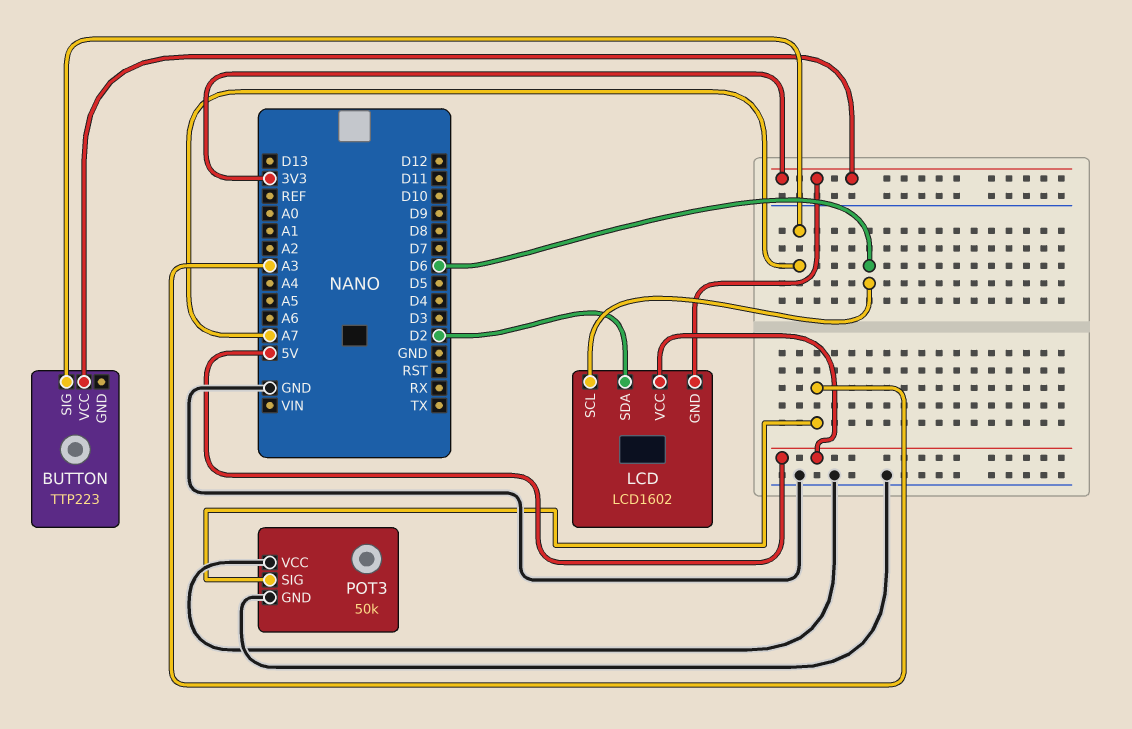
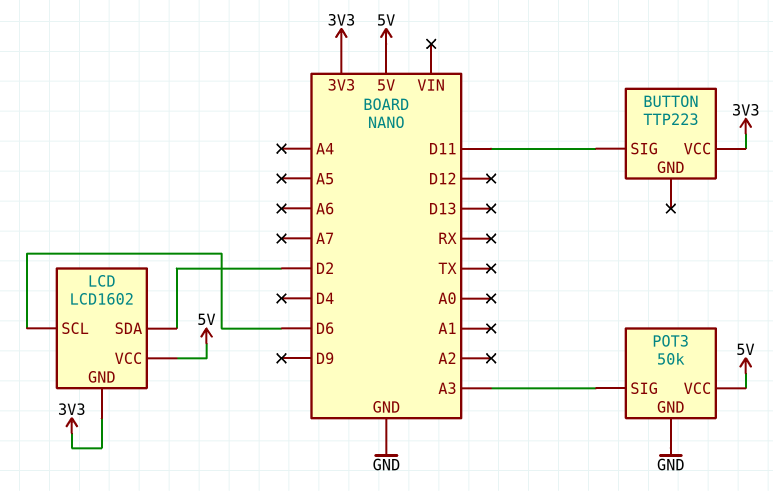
BUTTON pin SIG: A7 -> D11
POT3 pin VCC: GND -> 5V

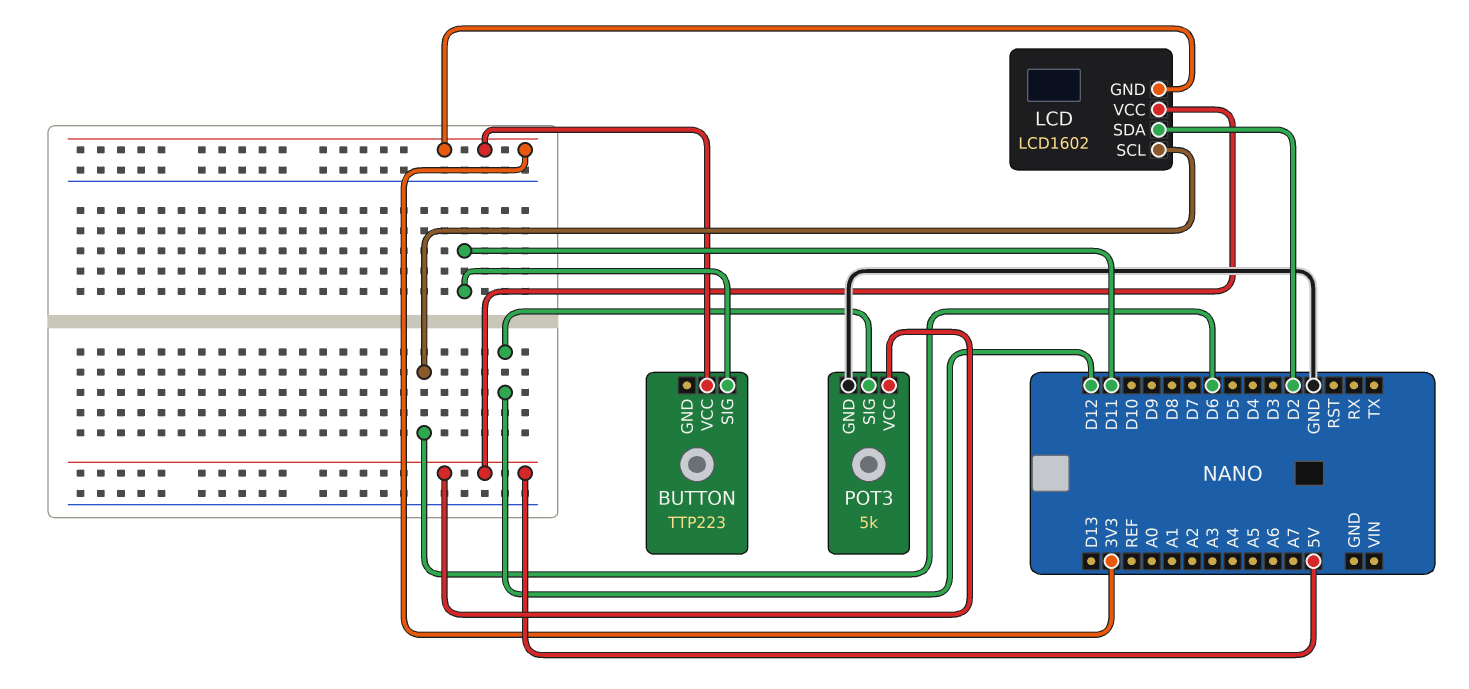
POT3: 50k -> 5k
POT3 pin SIG: A3 -> D12

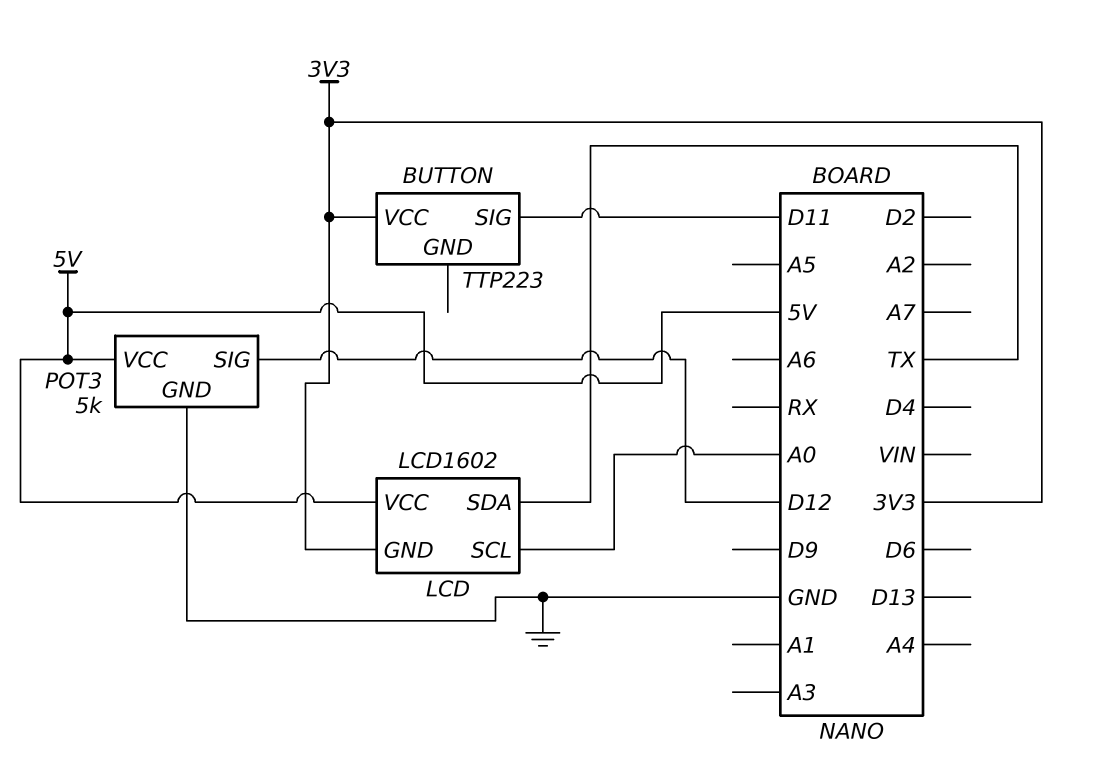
LCD pin SCL: D6 -> A0
LCD pin SDA: D2 -> TX

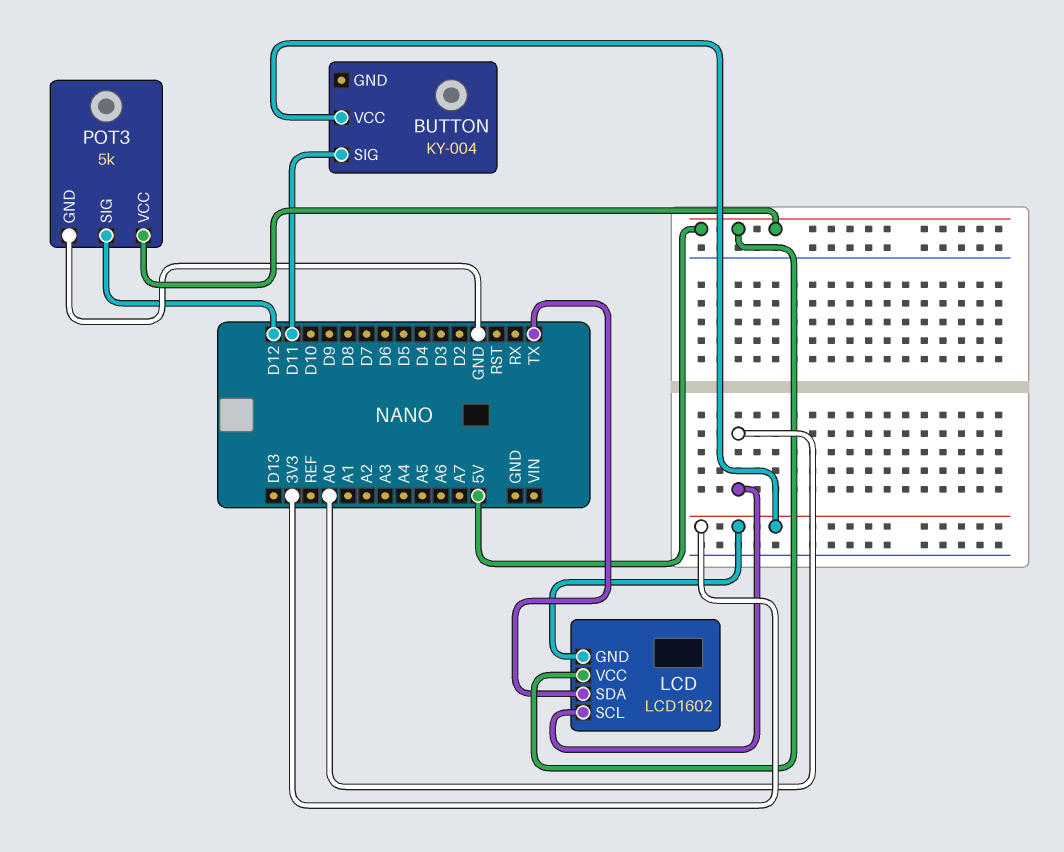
BUTTON: TTP223 -> KY-004

